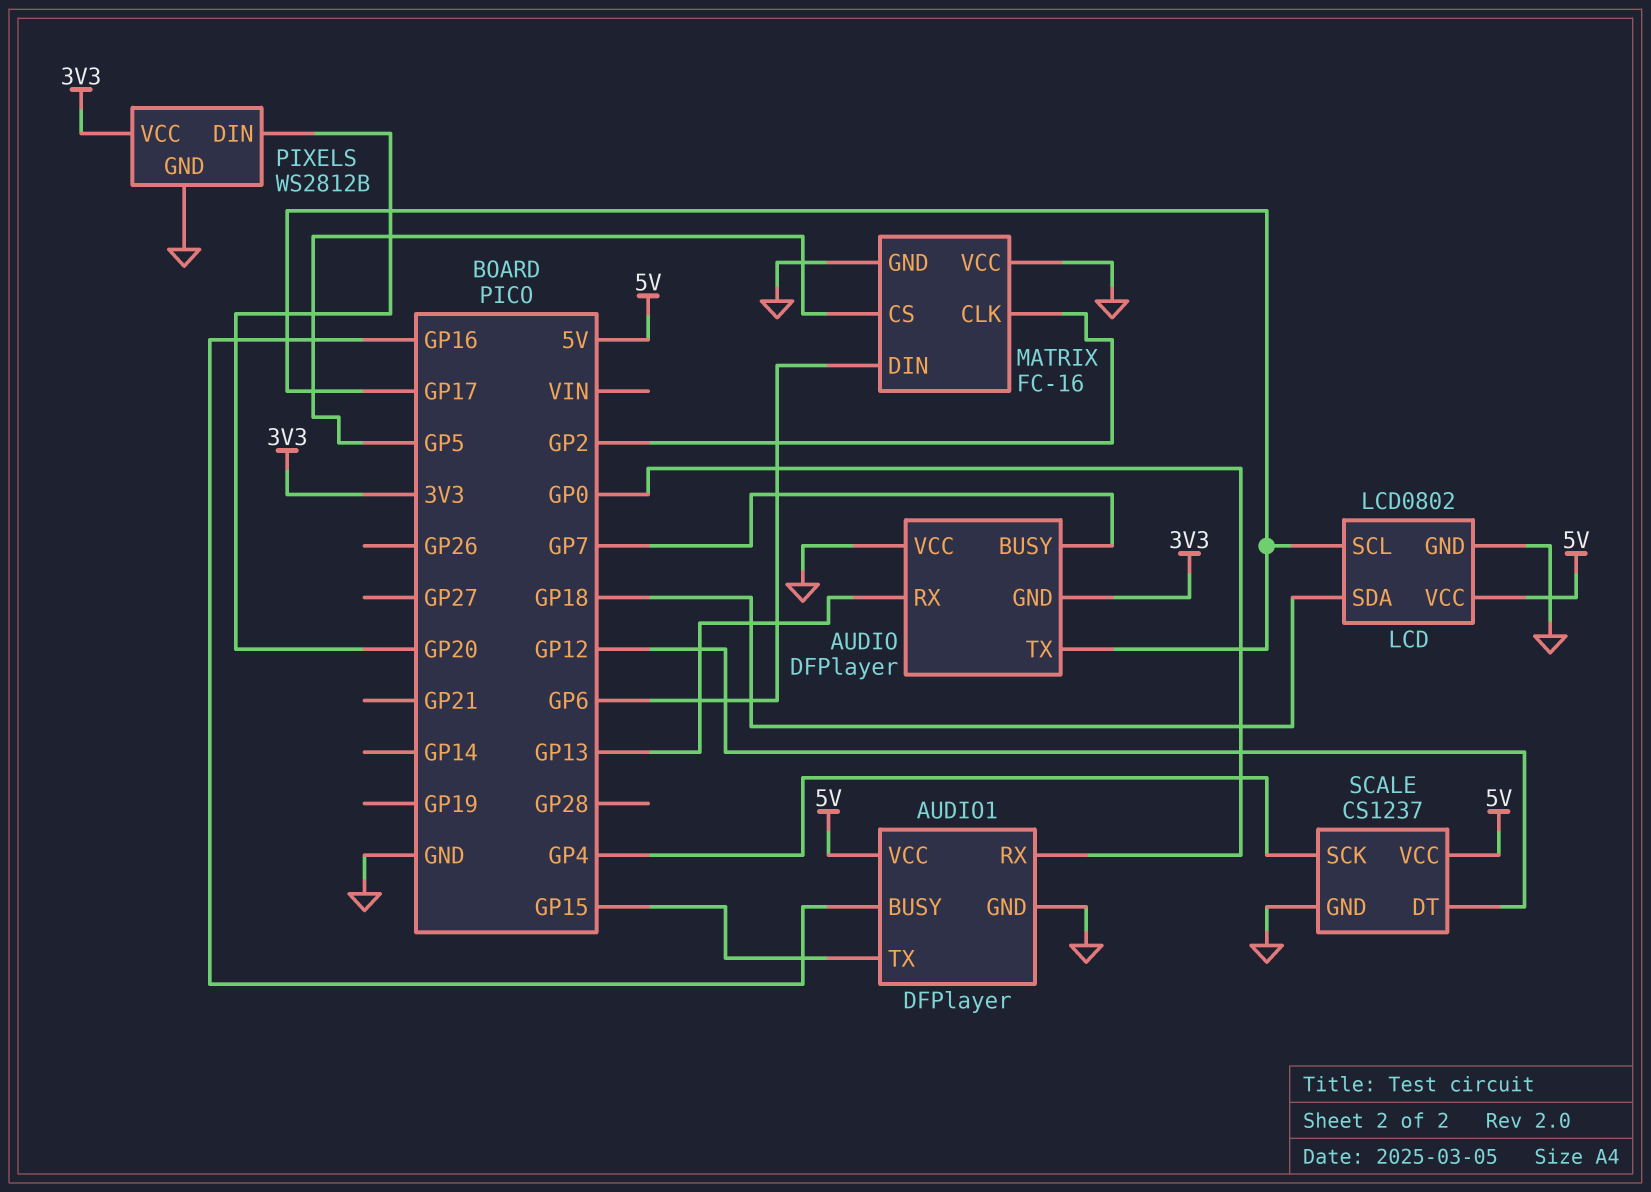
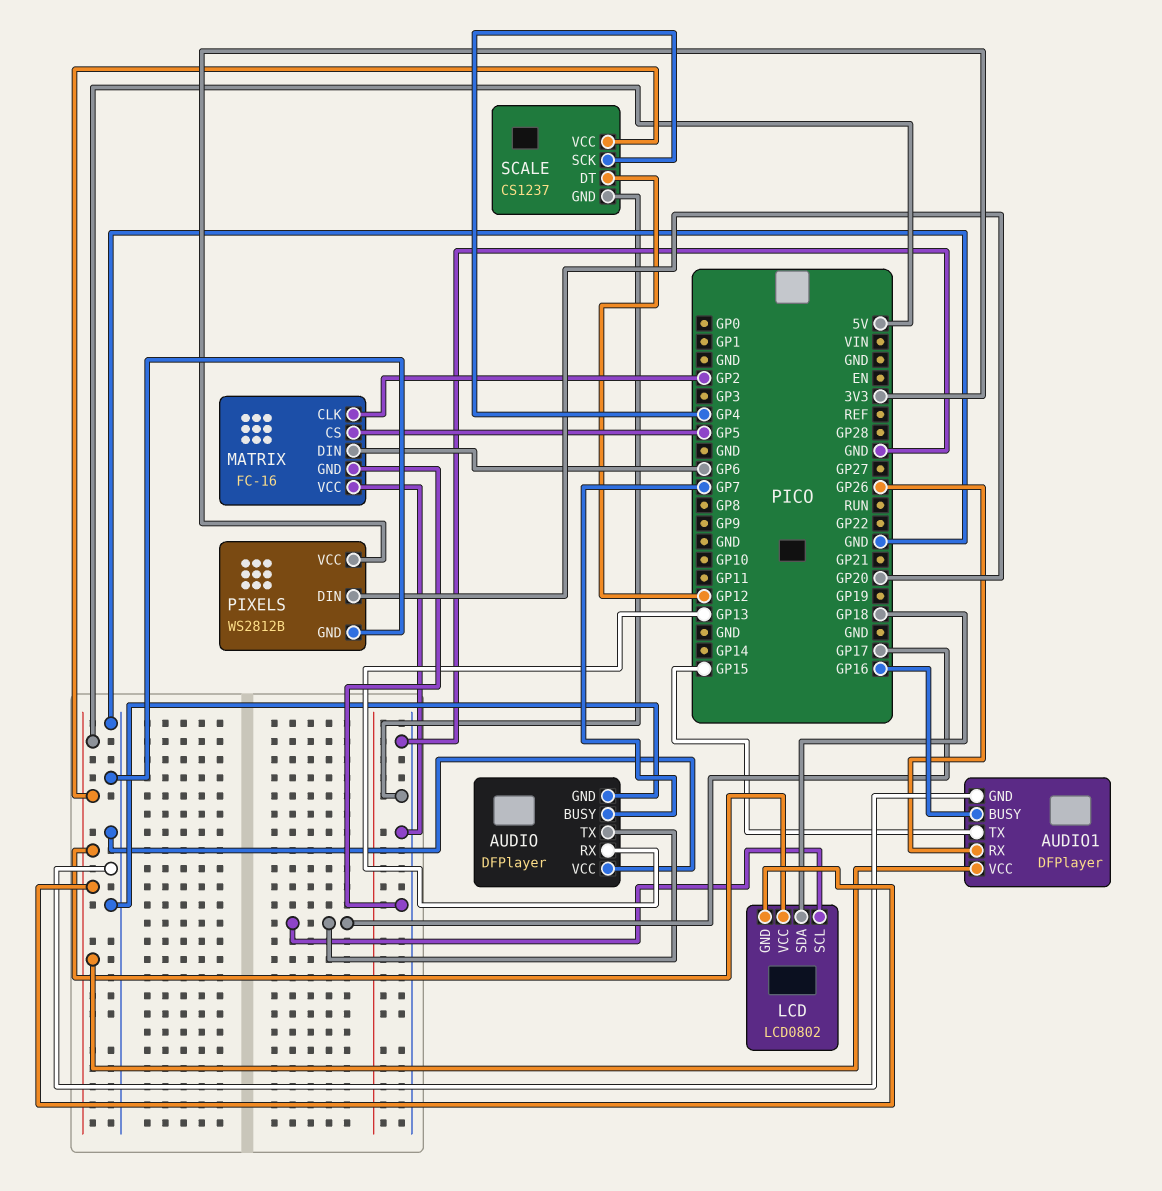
AUDIO pin GND: 3V3 -> GND
AUDIO1 pin RX: GP0 -> GP26
LCD pin GND: GND -> 5V

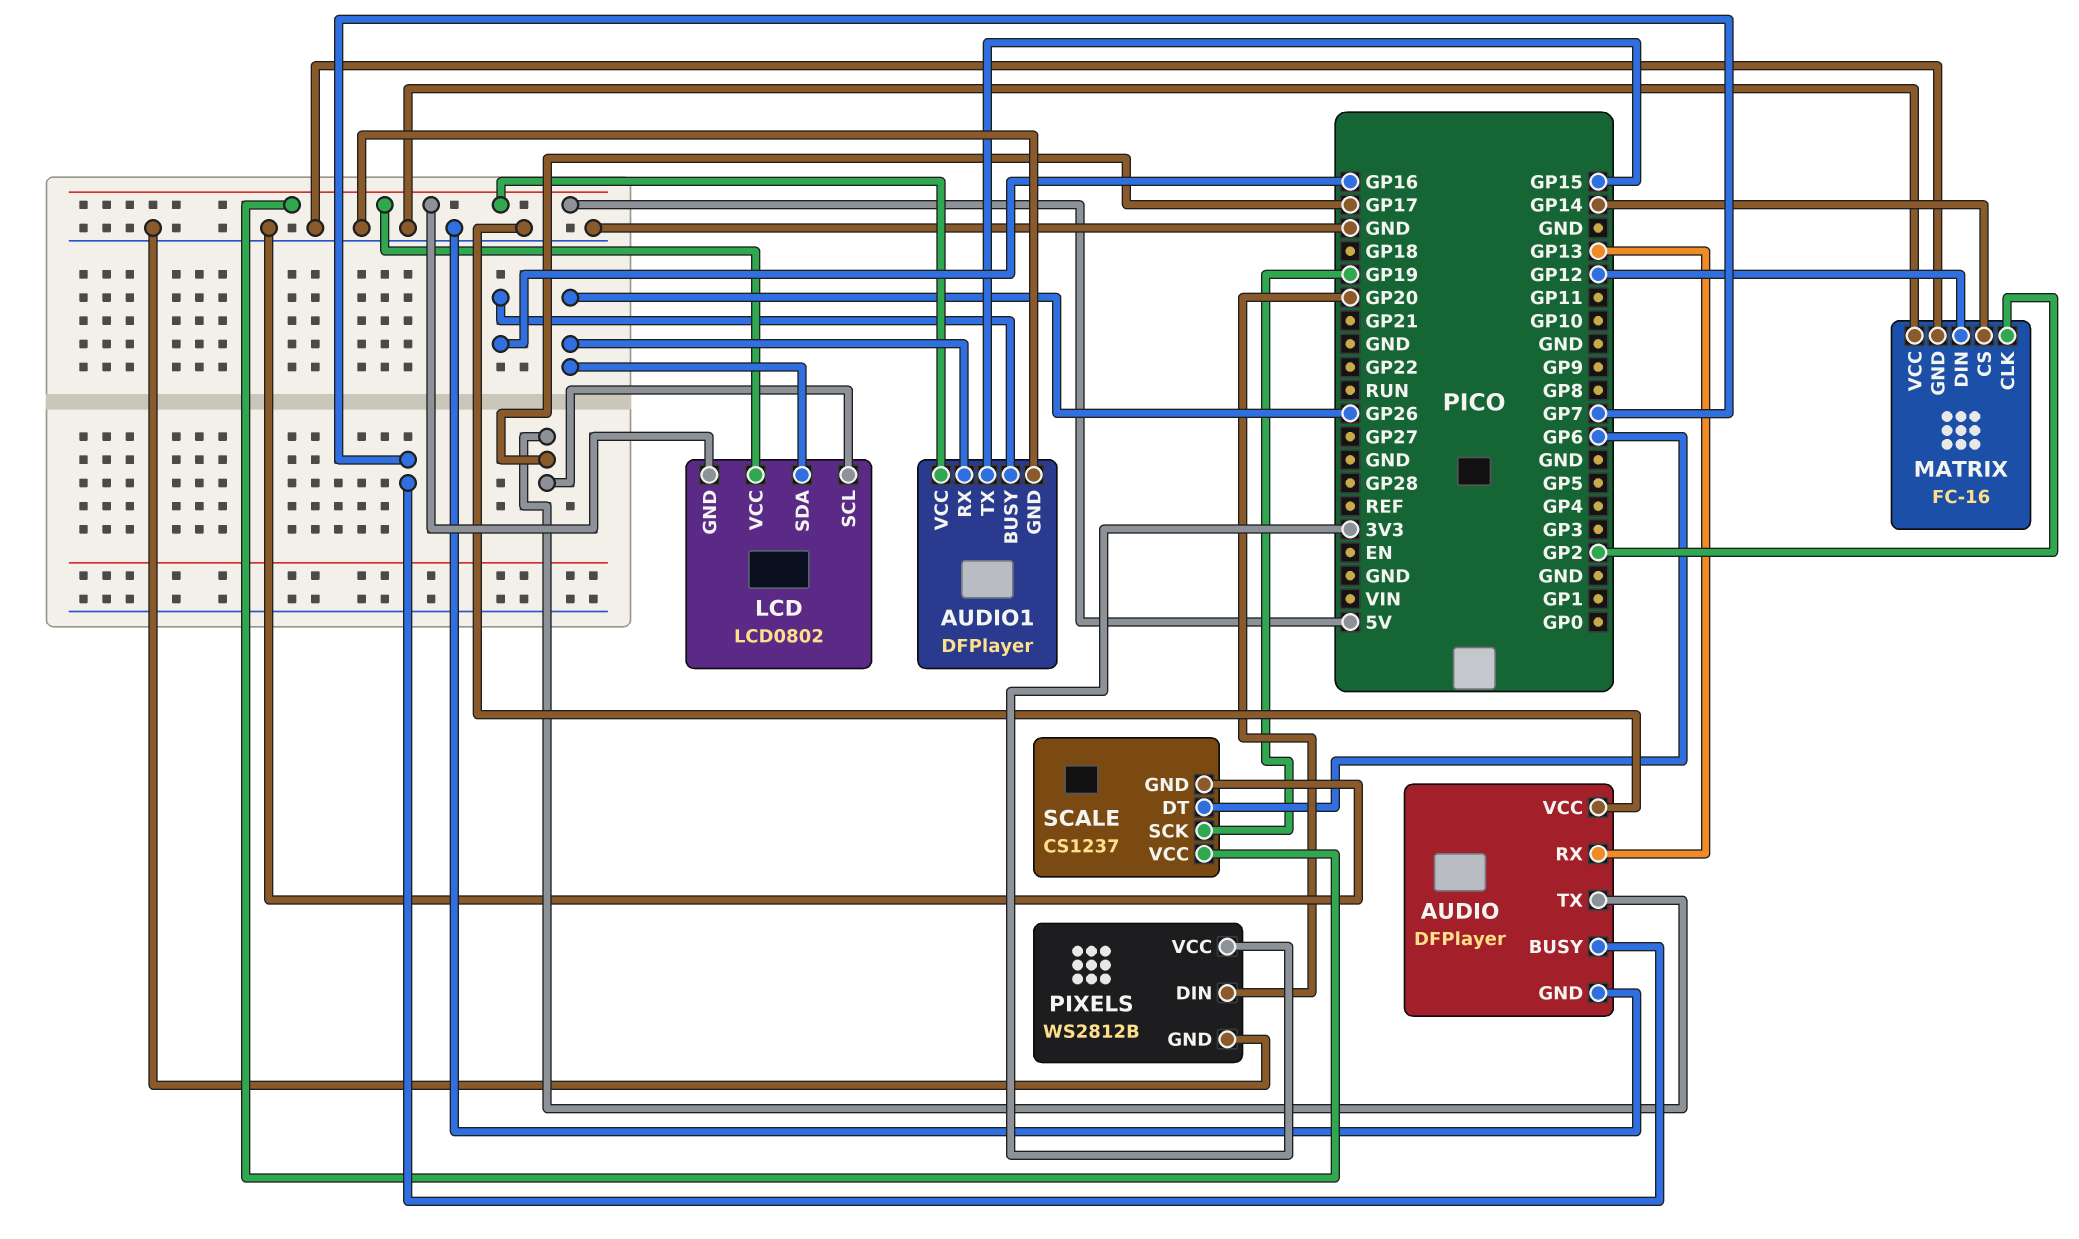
LCD pin SDA: GP18 -> GP26
MATRIX pin CS: GP5 -> GP14
MATRIX pin DIN: GP6 -> GP12
SCALE pin DT: GP12 -> GP6
SCALE pin SCK: GP4 -> GP19

